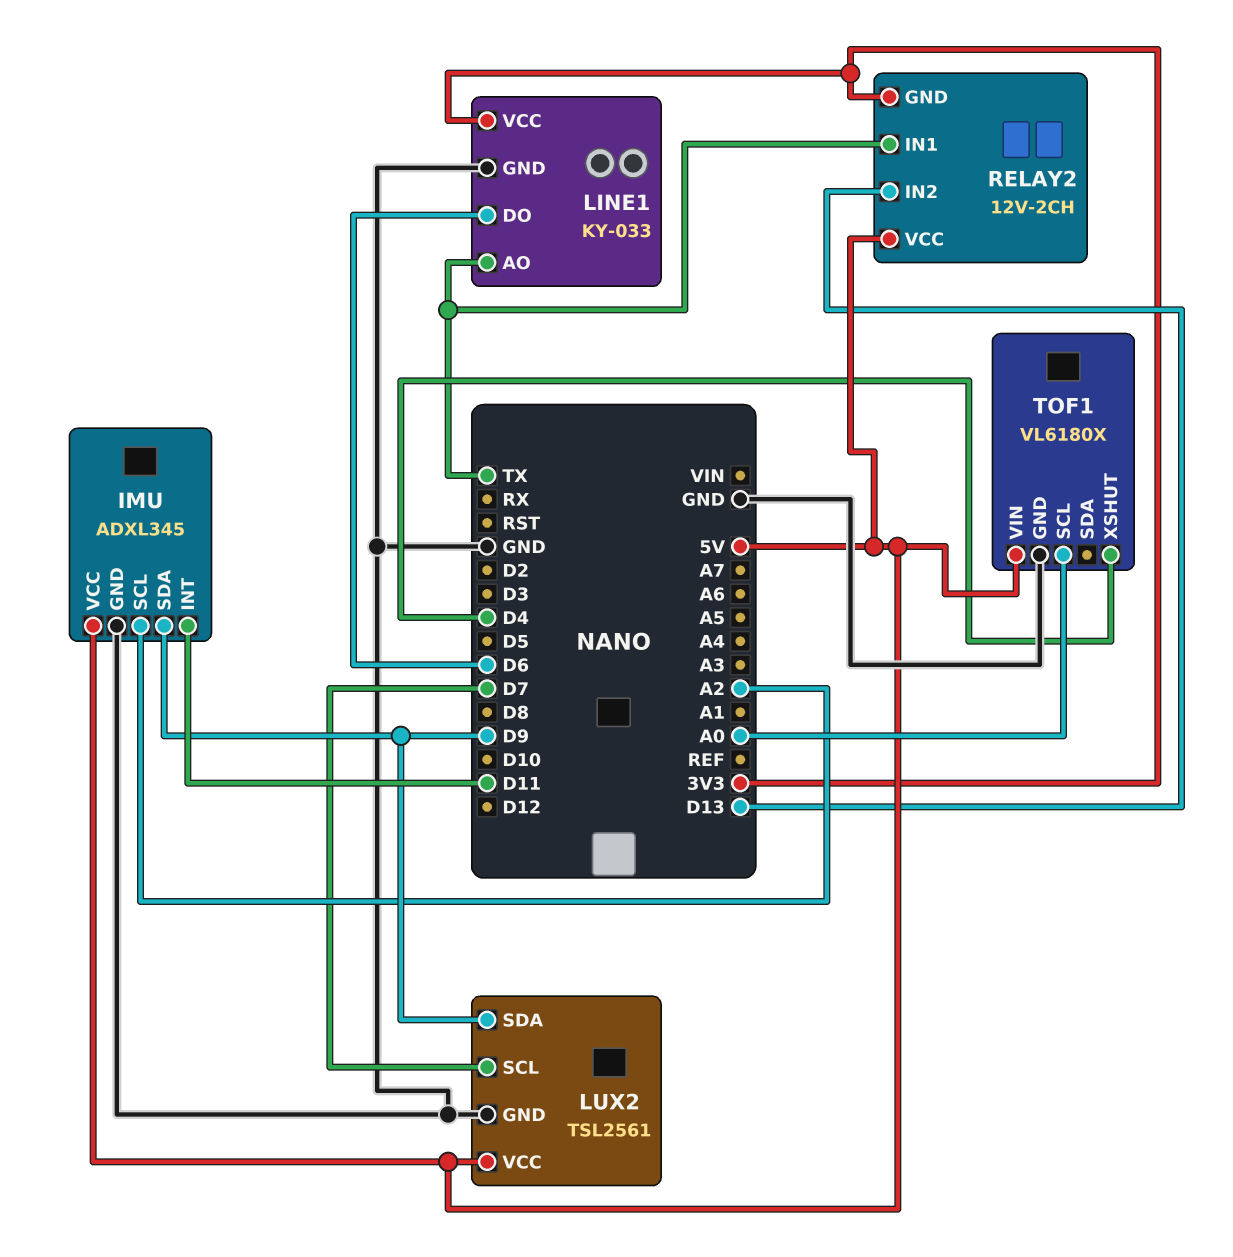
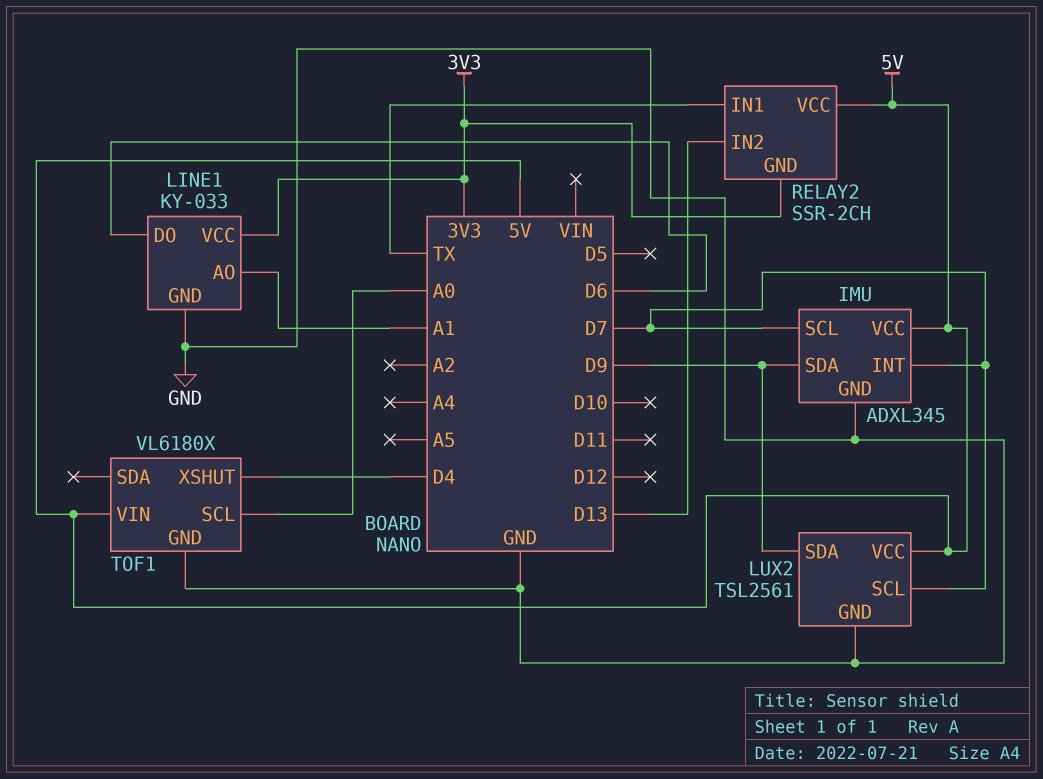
IMU pin INT: D11 -> D7
IMU pin SCL: A2 -> D7
LINE1 pin AO: TX -> A1
RELAY2: 12V-2CH -> SSR-2CH

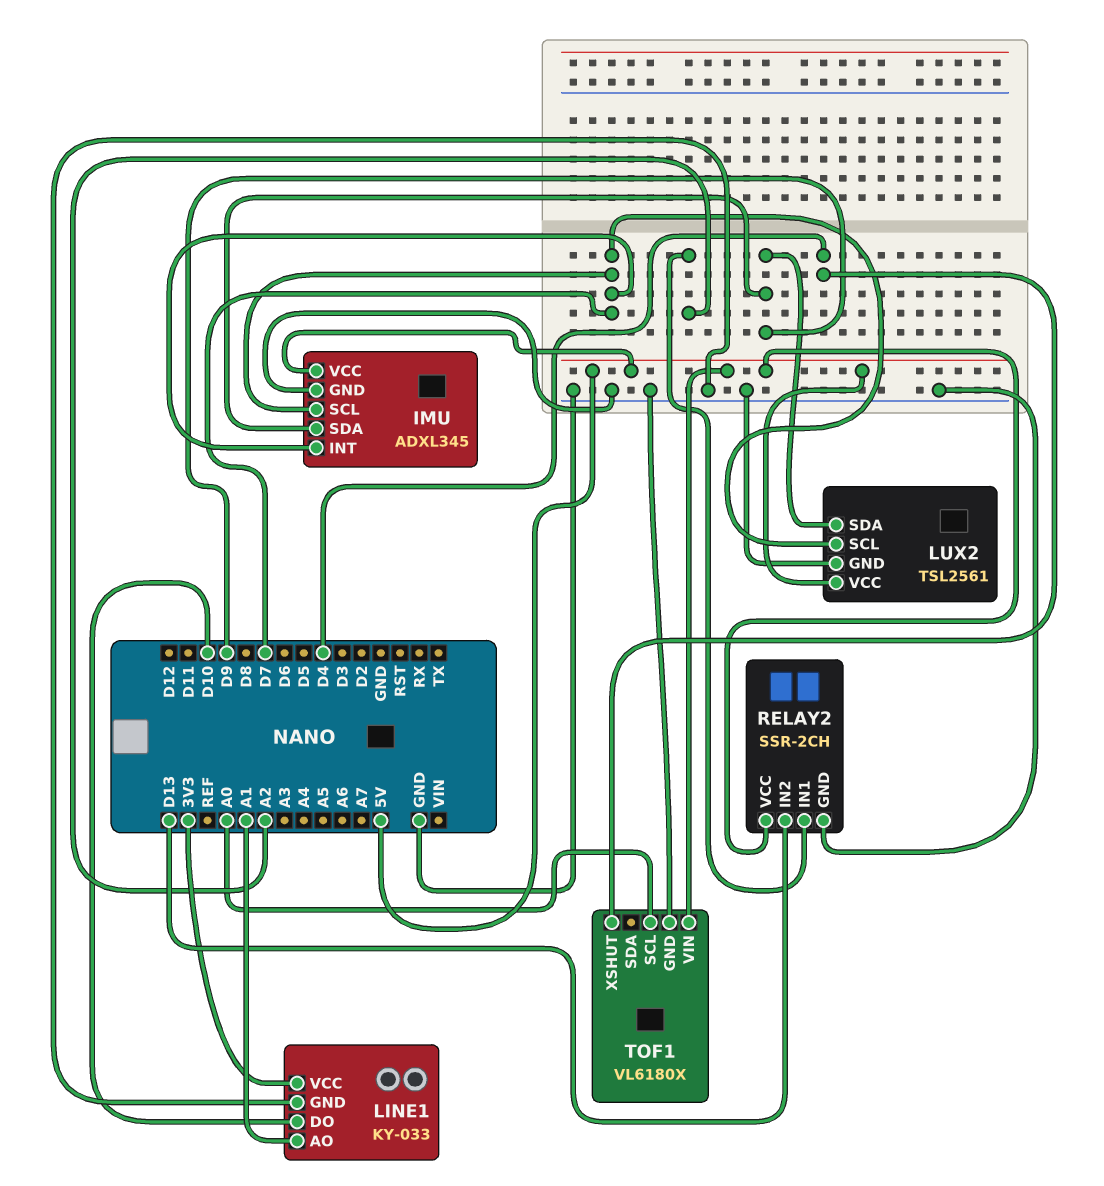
LINE1 pin DO: D6 -> D10
RELAY2 pin GND: 3V3 -> GND
RELAY2 pin IN1: TX -> A2

